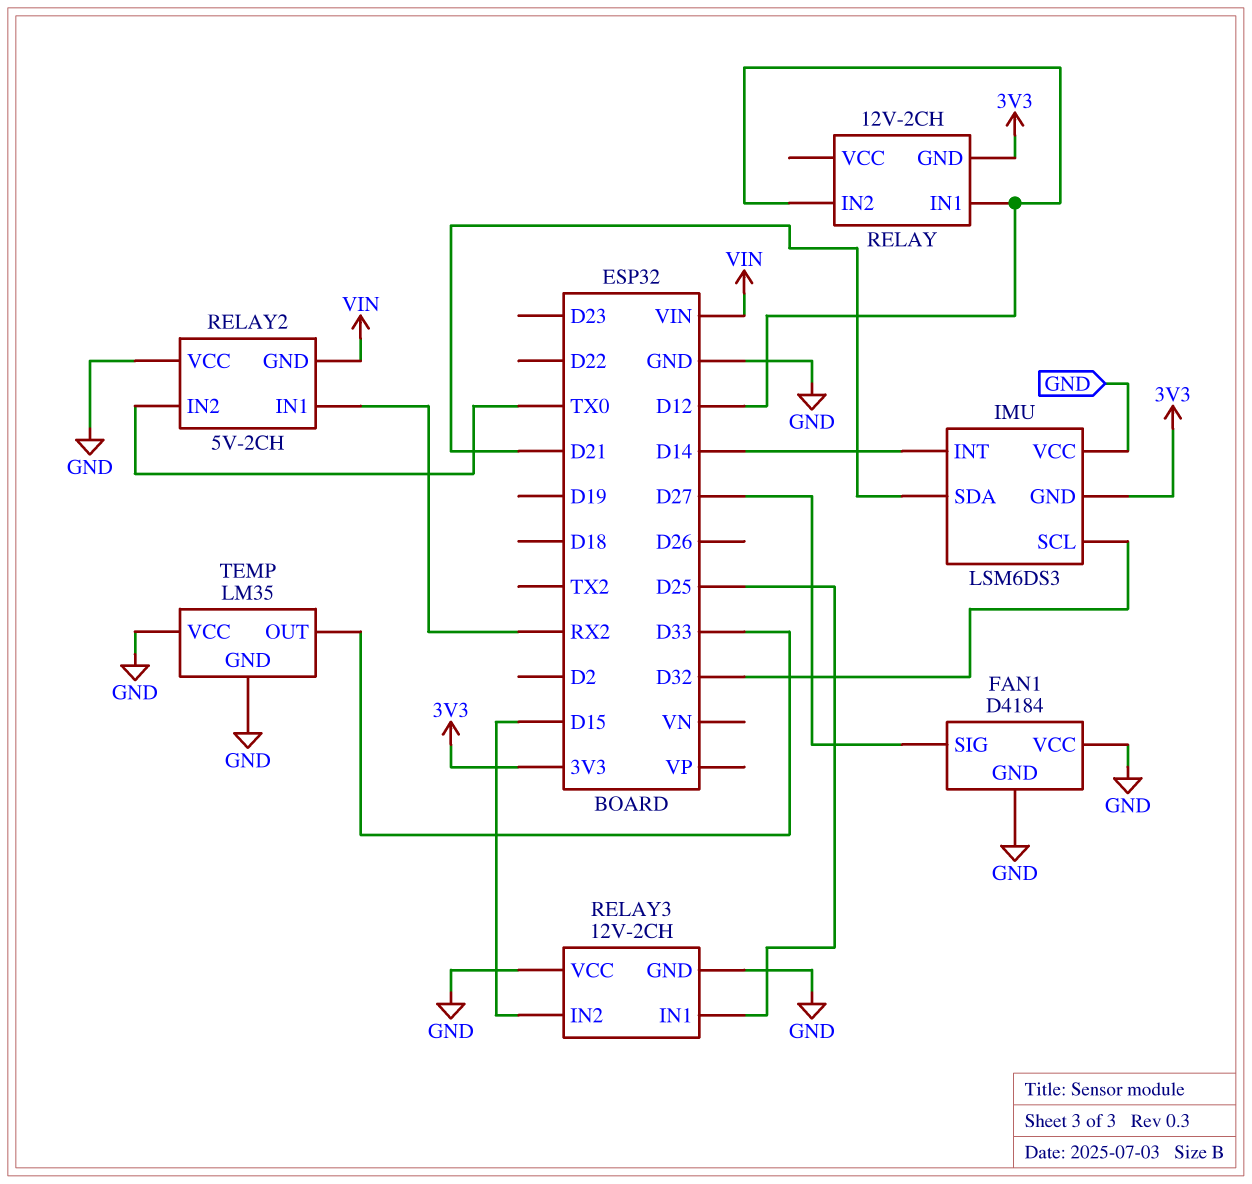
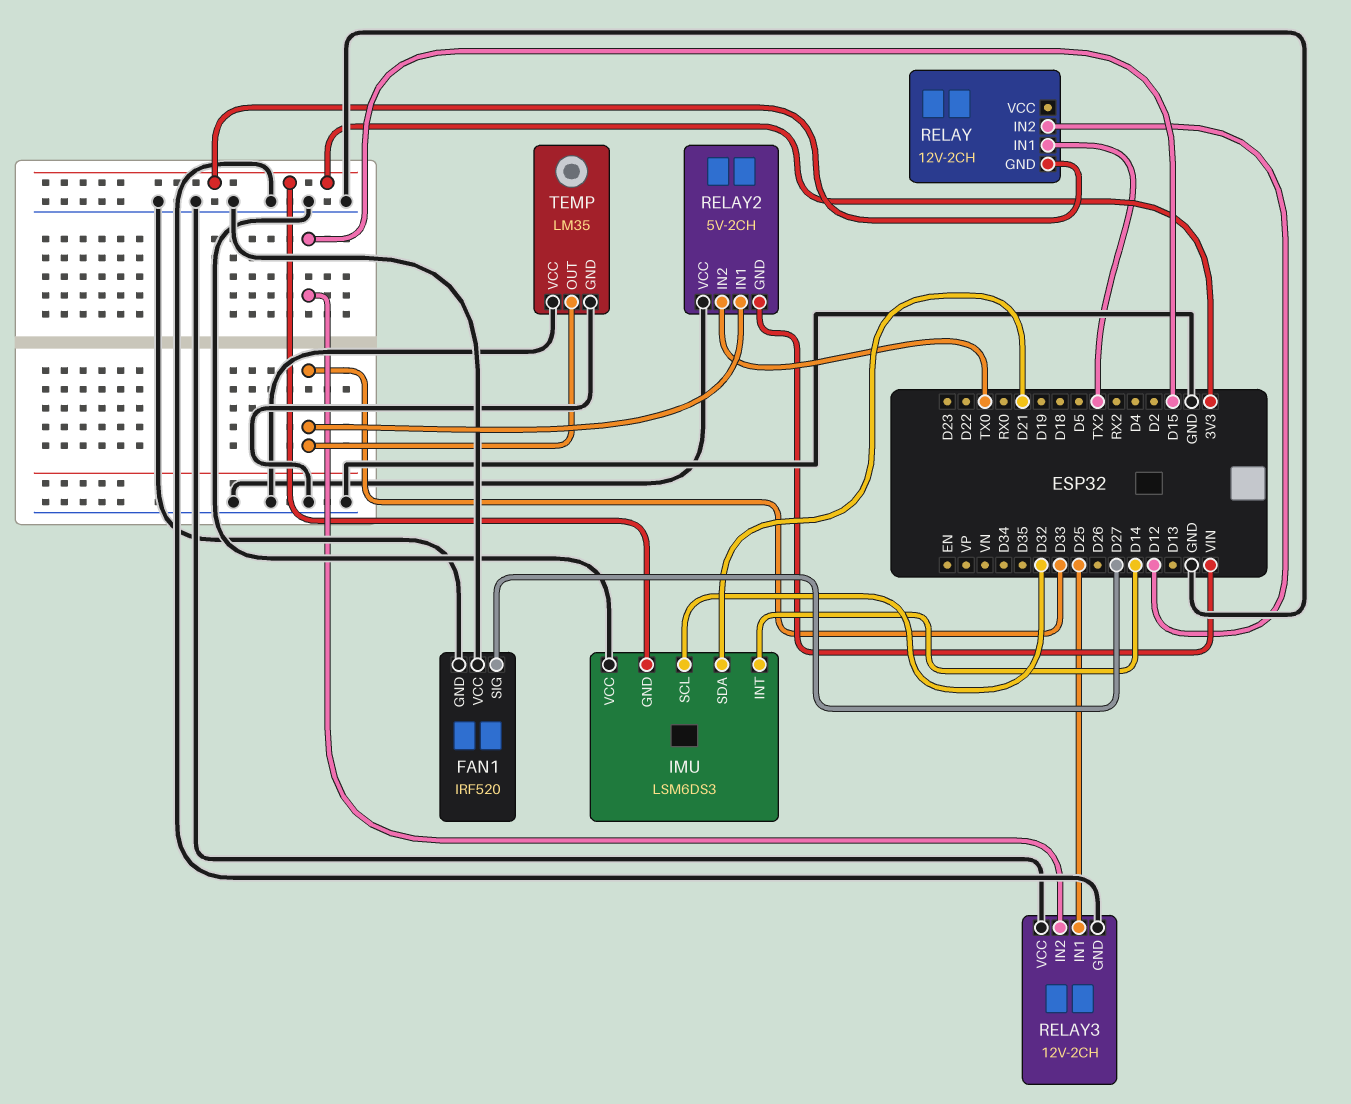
FAN1: D4184 -> IRF520
RELAY pin IN1: D12 -> TX2
RELAY2 pin IN1: RX2 -> D33

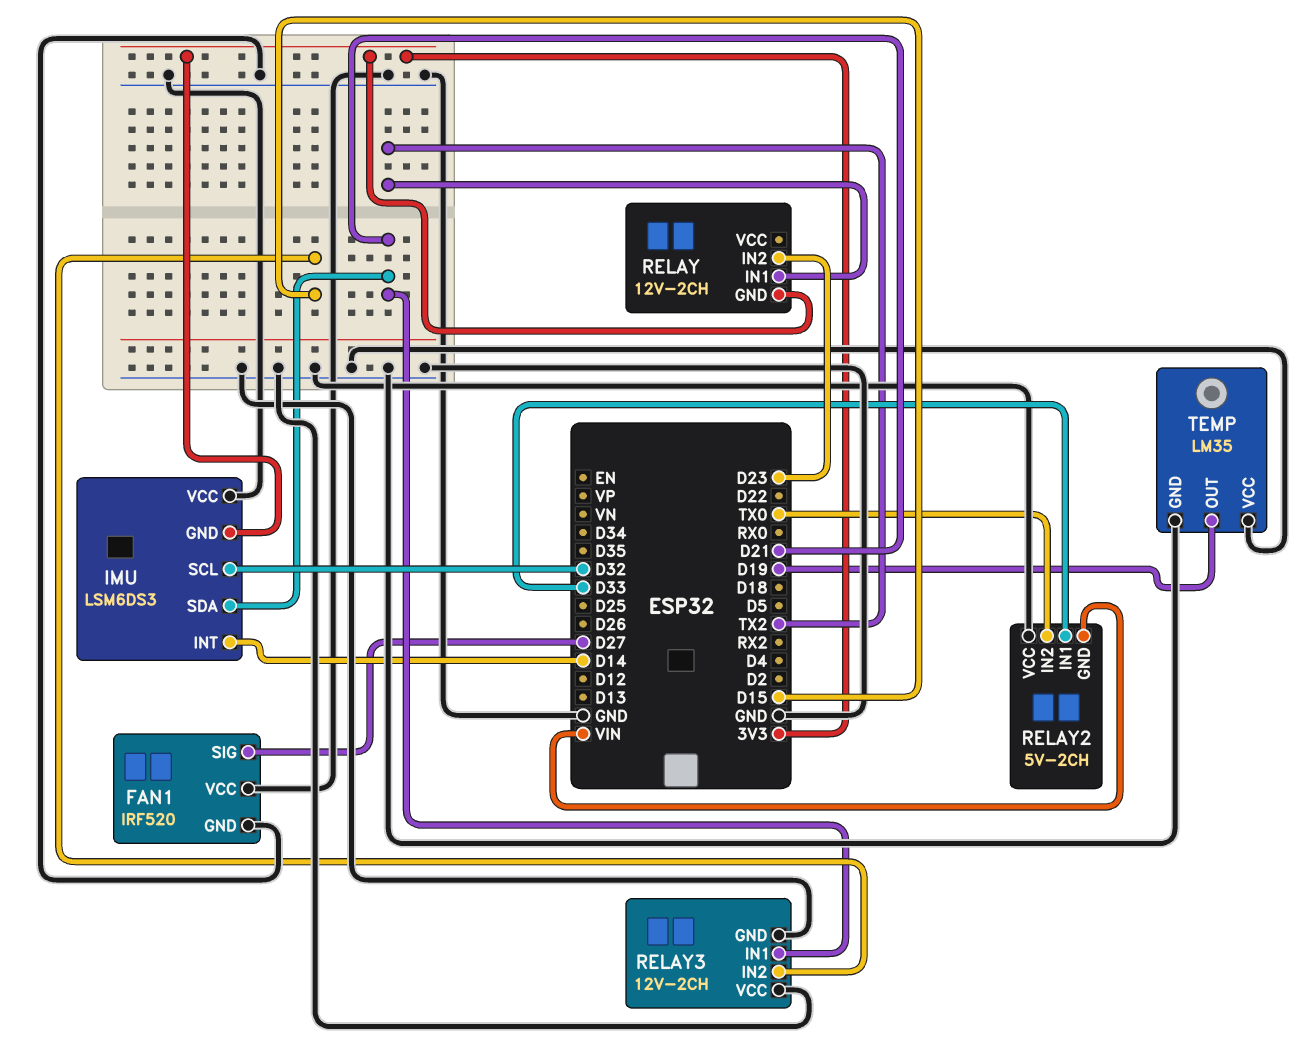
RELAY pin IN2: D12 -> D23
RELAY3 pin IN1: D25 -> D21
TEMP pin OUT: D33 -> D19

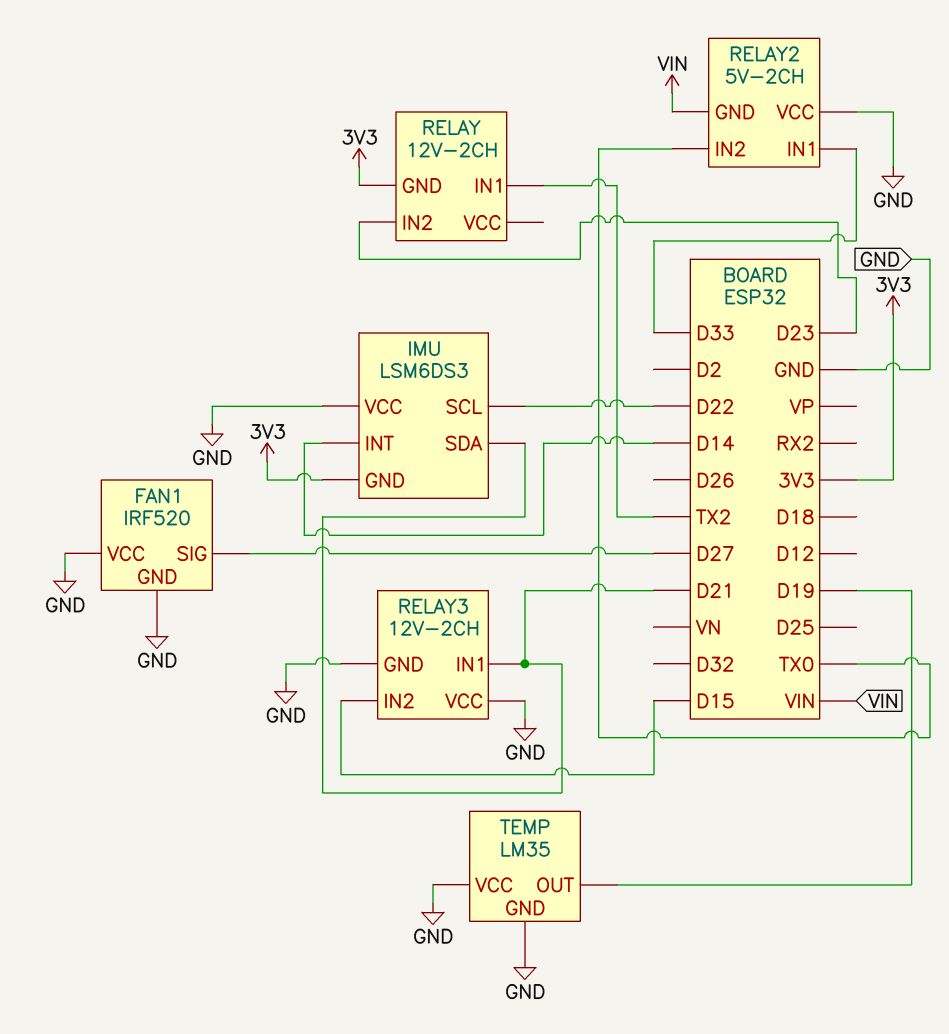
IMU pin SCL: D32 -> D22

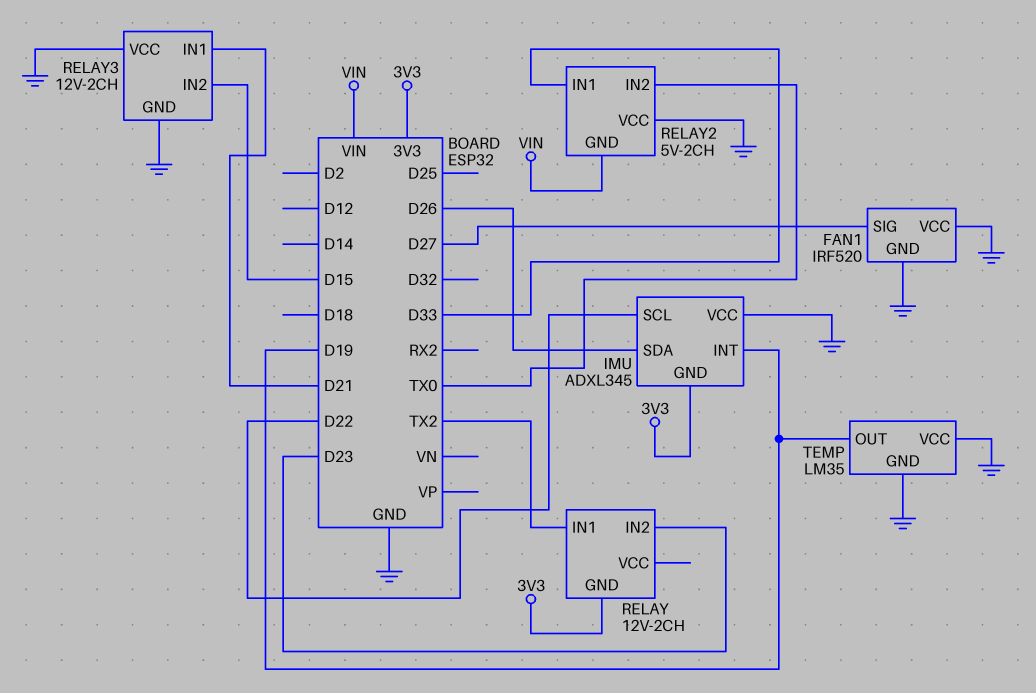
IMU: LSM6DS3 -> ADXL345
IMU pin INT: D14 -> D19
IMU pin SDA: D21 -> D26

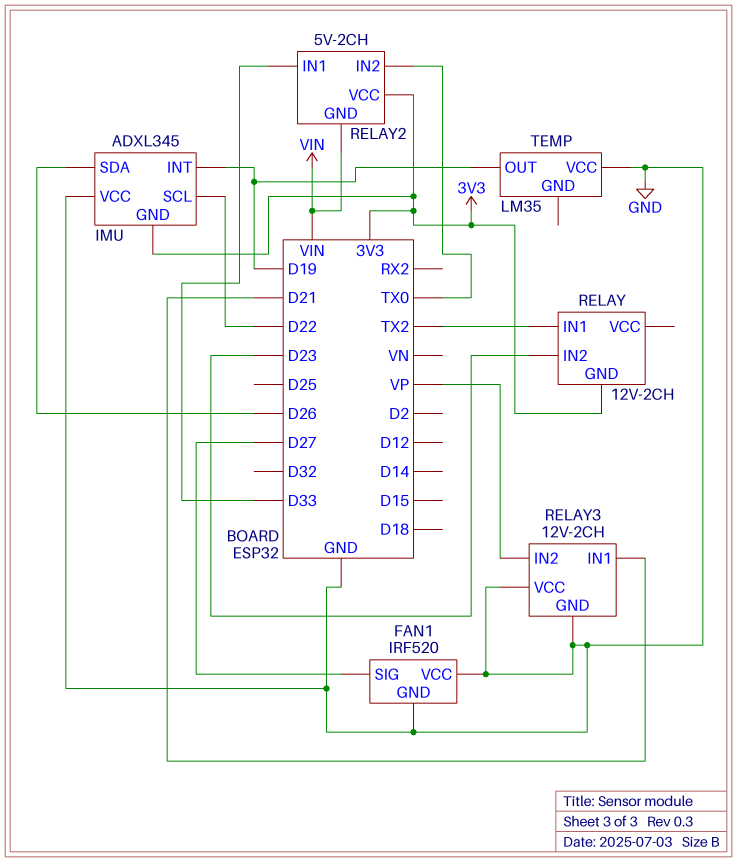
RELAY2 pin VCC: GND -> 3V3
RELAY3 pin IN2: D15 -> VP
TEMP pin GND: GND -> none

